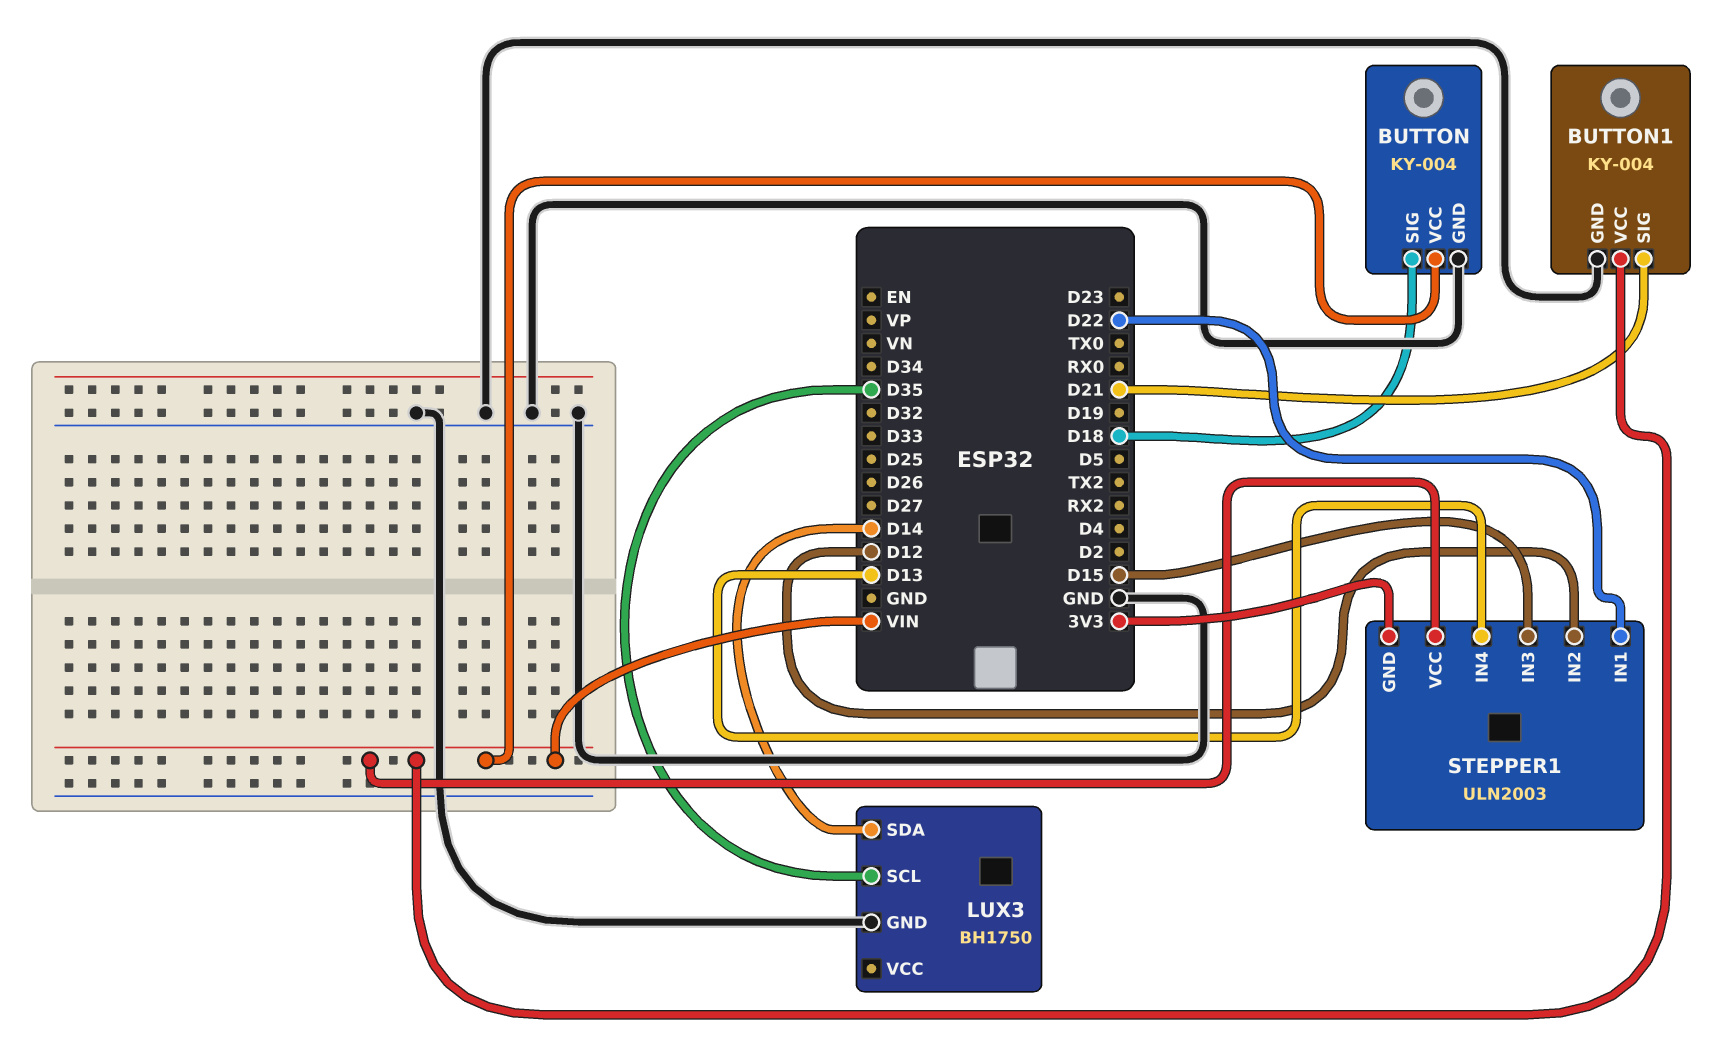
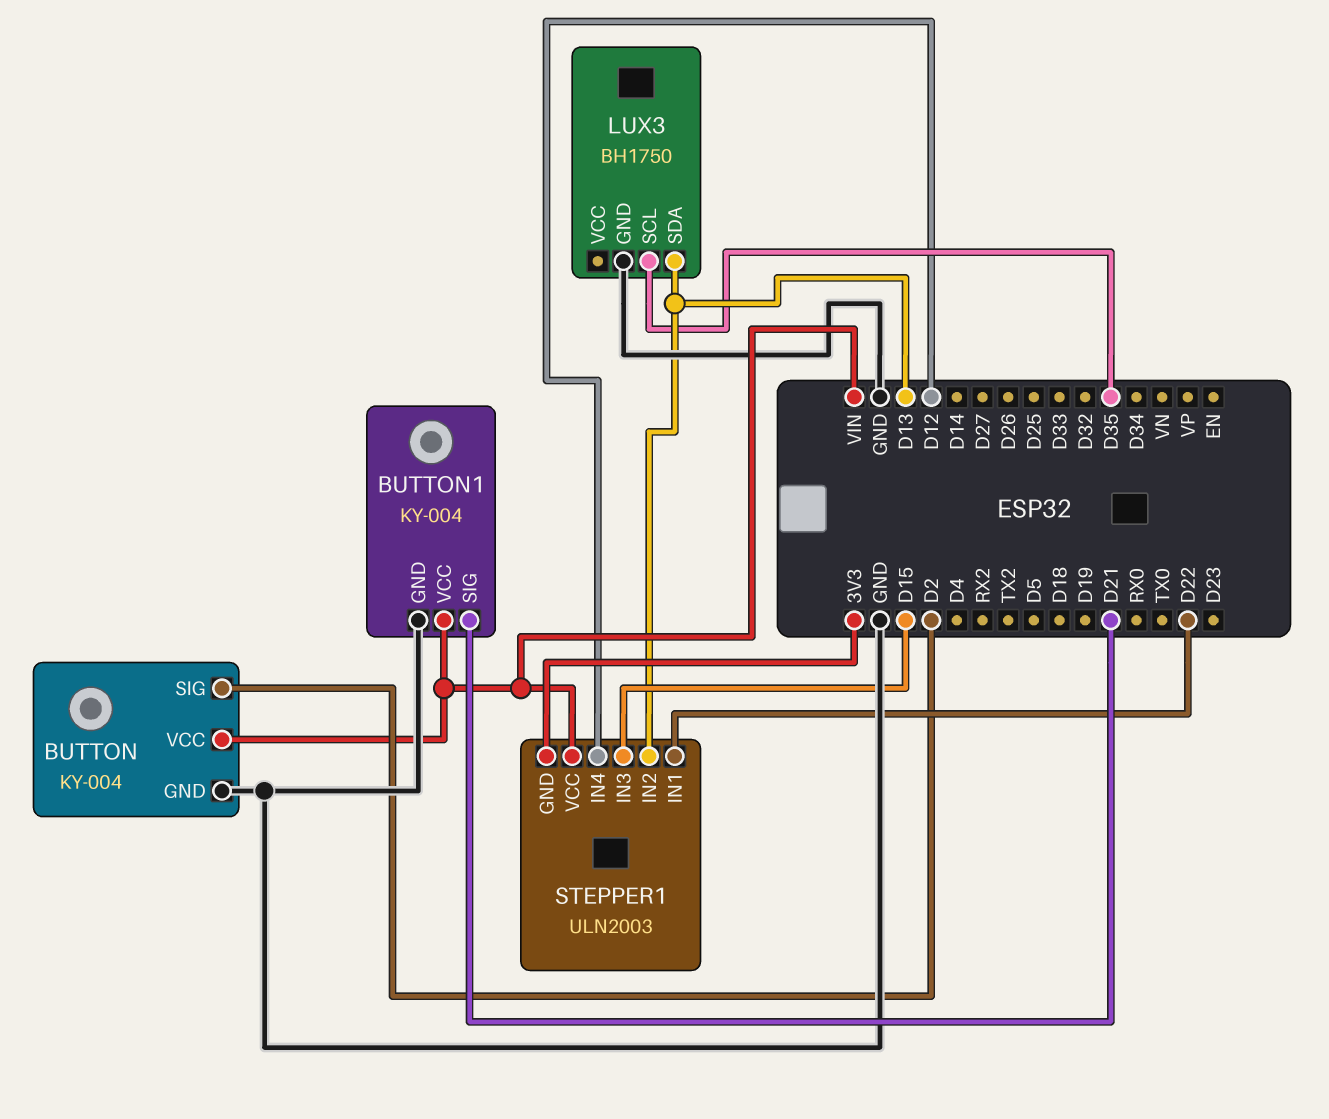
BUTTON pin SIG: D18 -> D2
LUX3 pin SDA: D14 -> D13
STEPPER1 pin IN2: D12 -> D13
STEPPER1 pin IN4: D13 -> D12

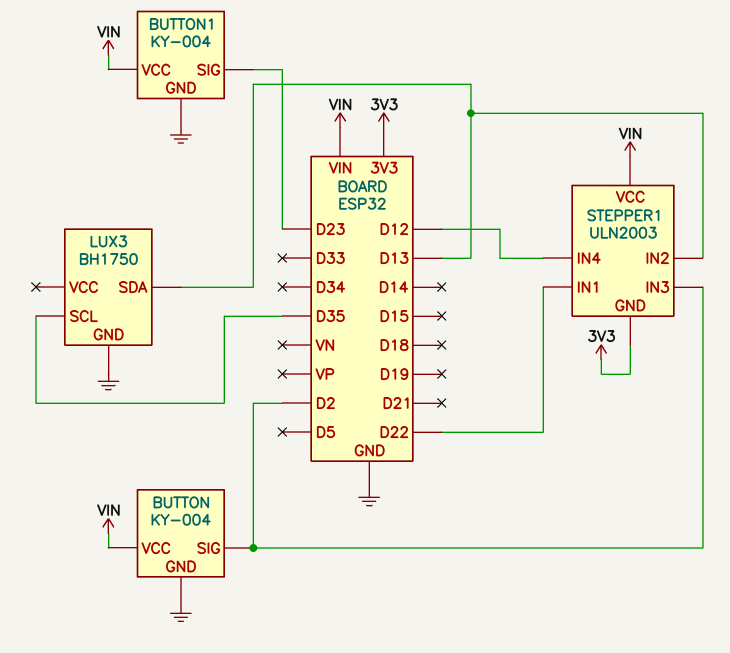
BUTTON1 pin SIG: D21 -> D23
STEPPER1 pin IN3: D15 -> D2

